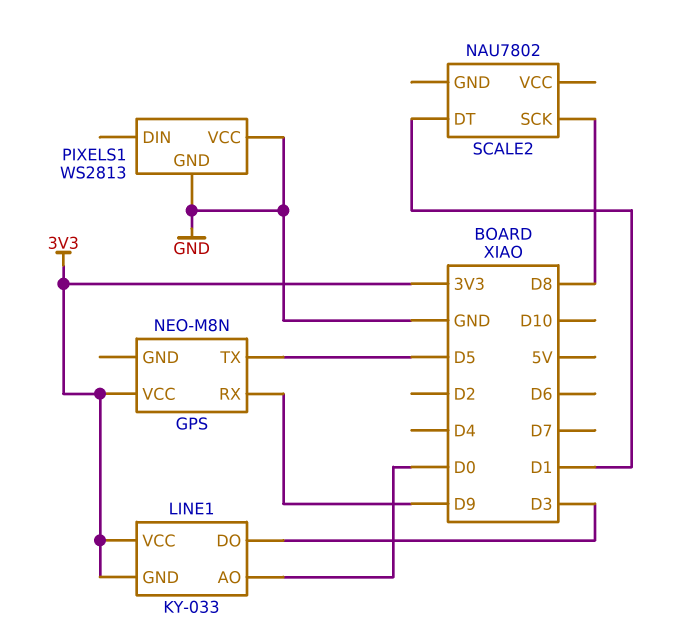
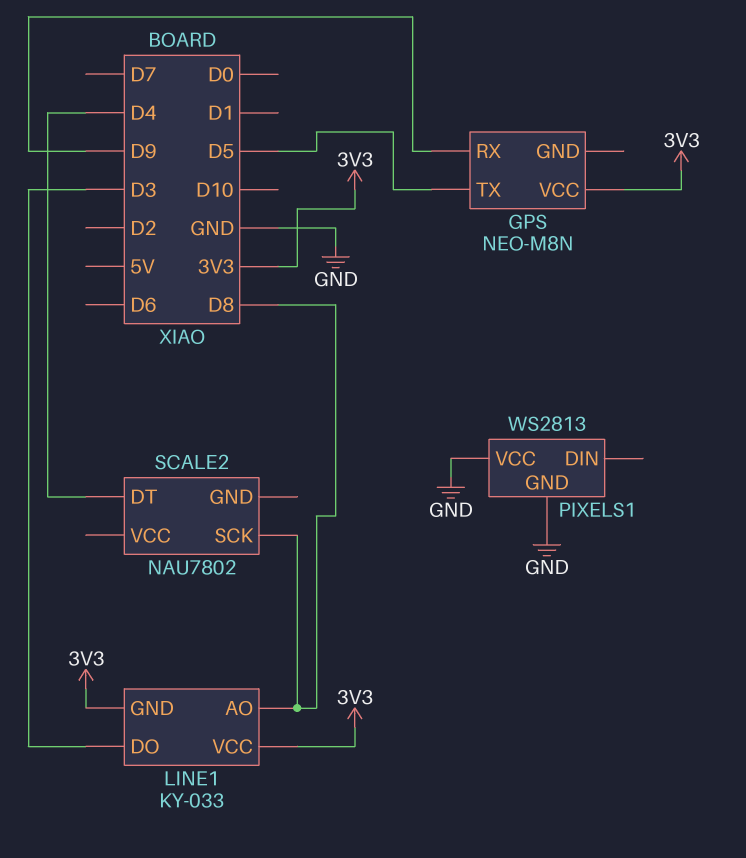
LINE1 pin AO: D0 -> D8
SCALE2 pin DT: D1 -> D4

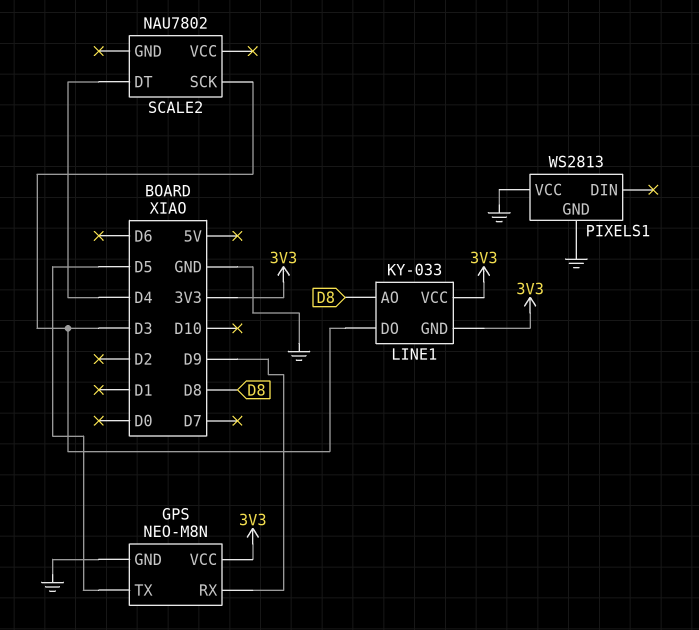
GPS pin GND: none -> GND
SCALE2 pin SCK: D8 -> D3

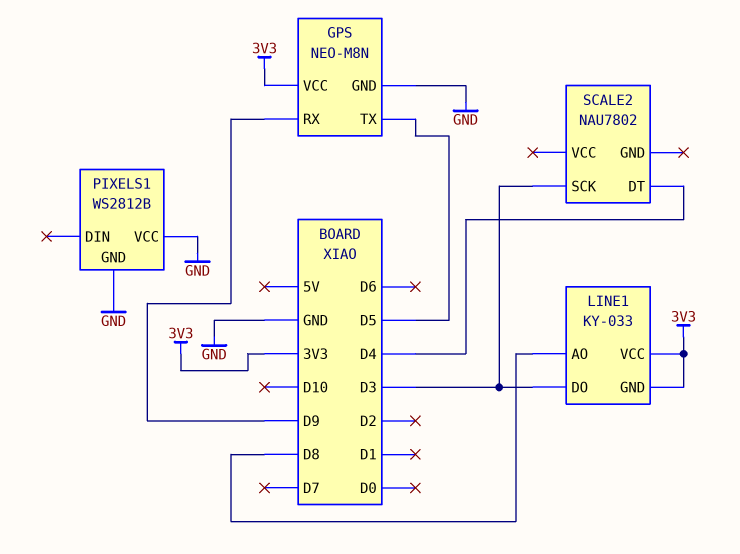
PIXELS1: WS2813 -> WS2812B

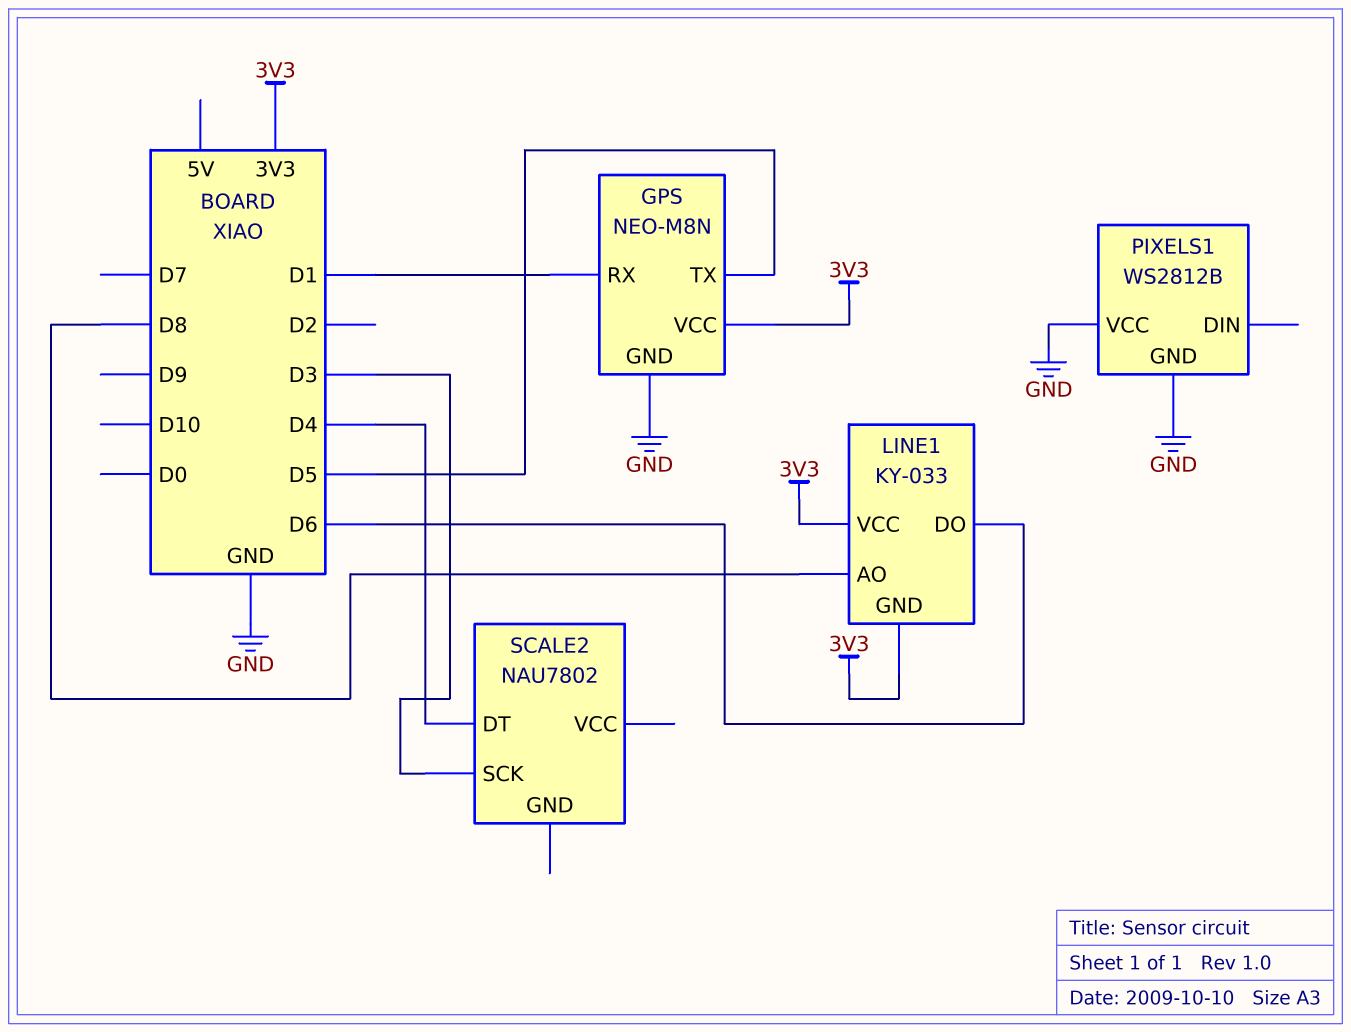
GPS pin RX: D9 -> D1
LINE1 pin DO: D3 -> D6

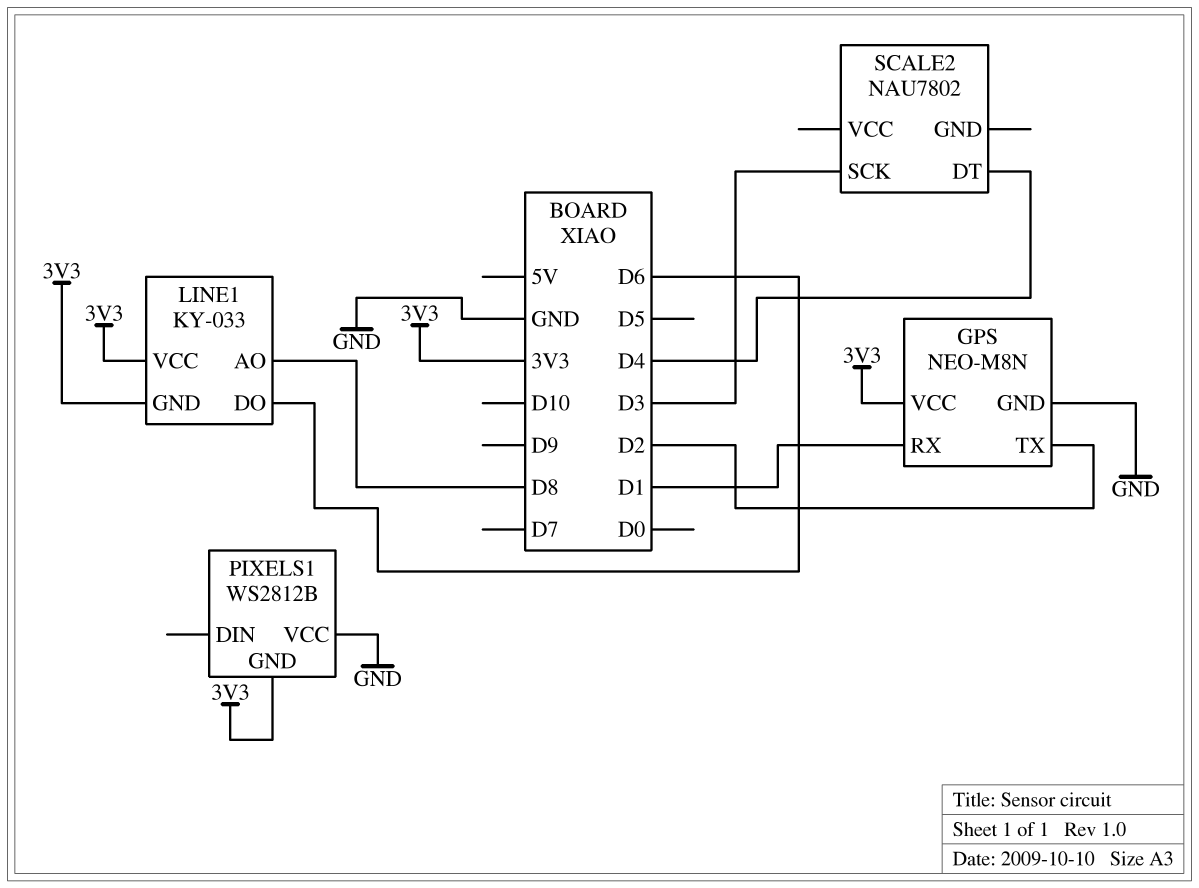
GPS pin TX: D5 -> D2
PIXELS1 pin GND: GND -> 3V3

